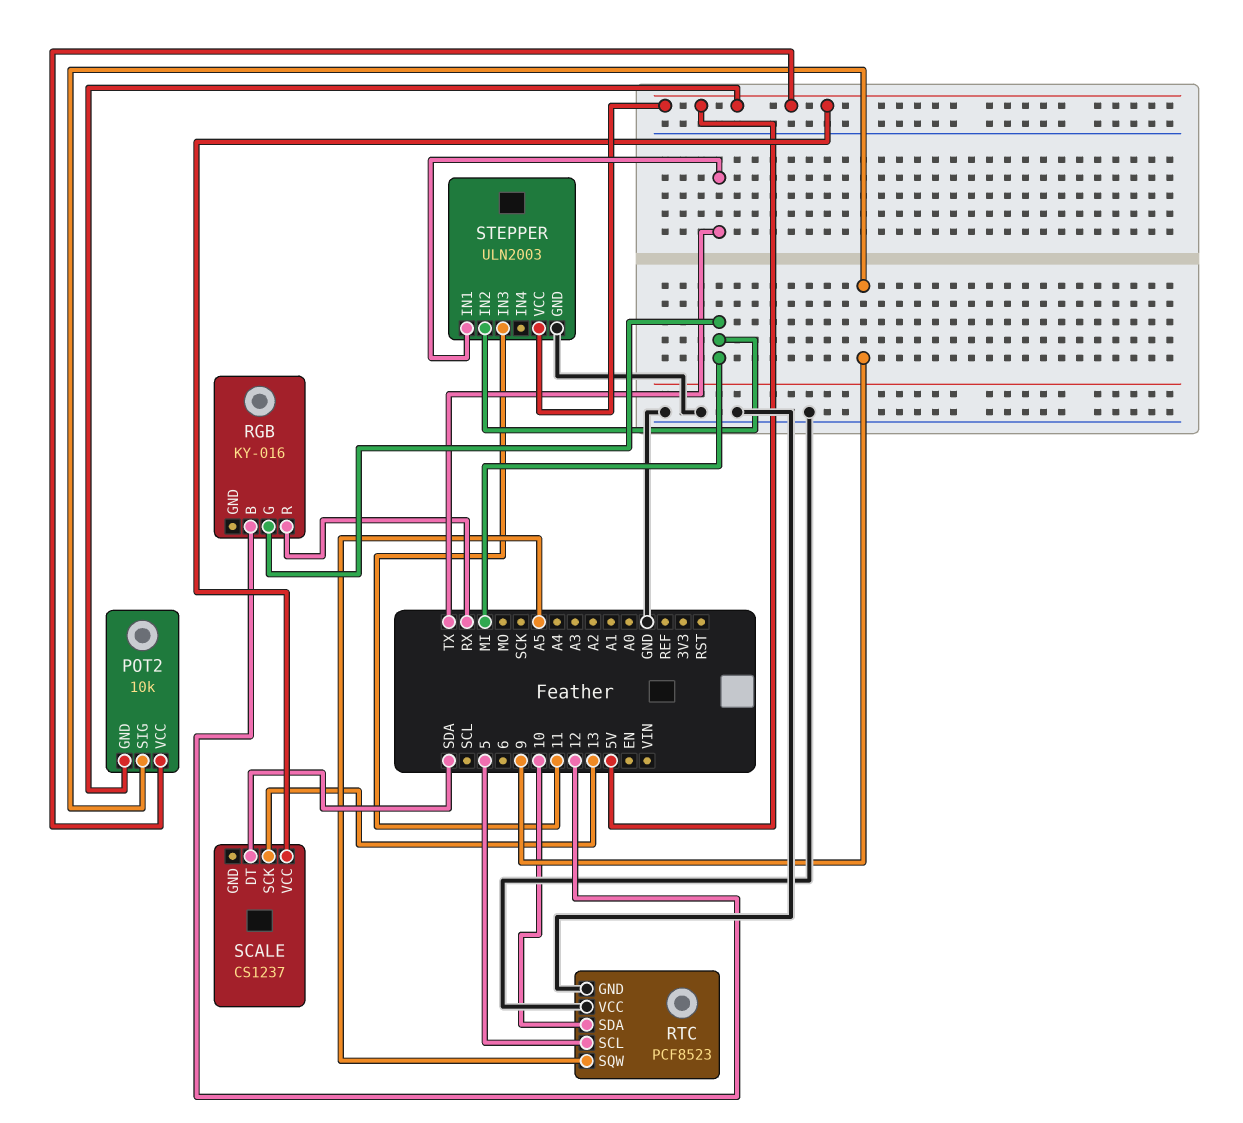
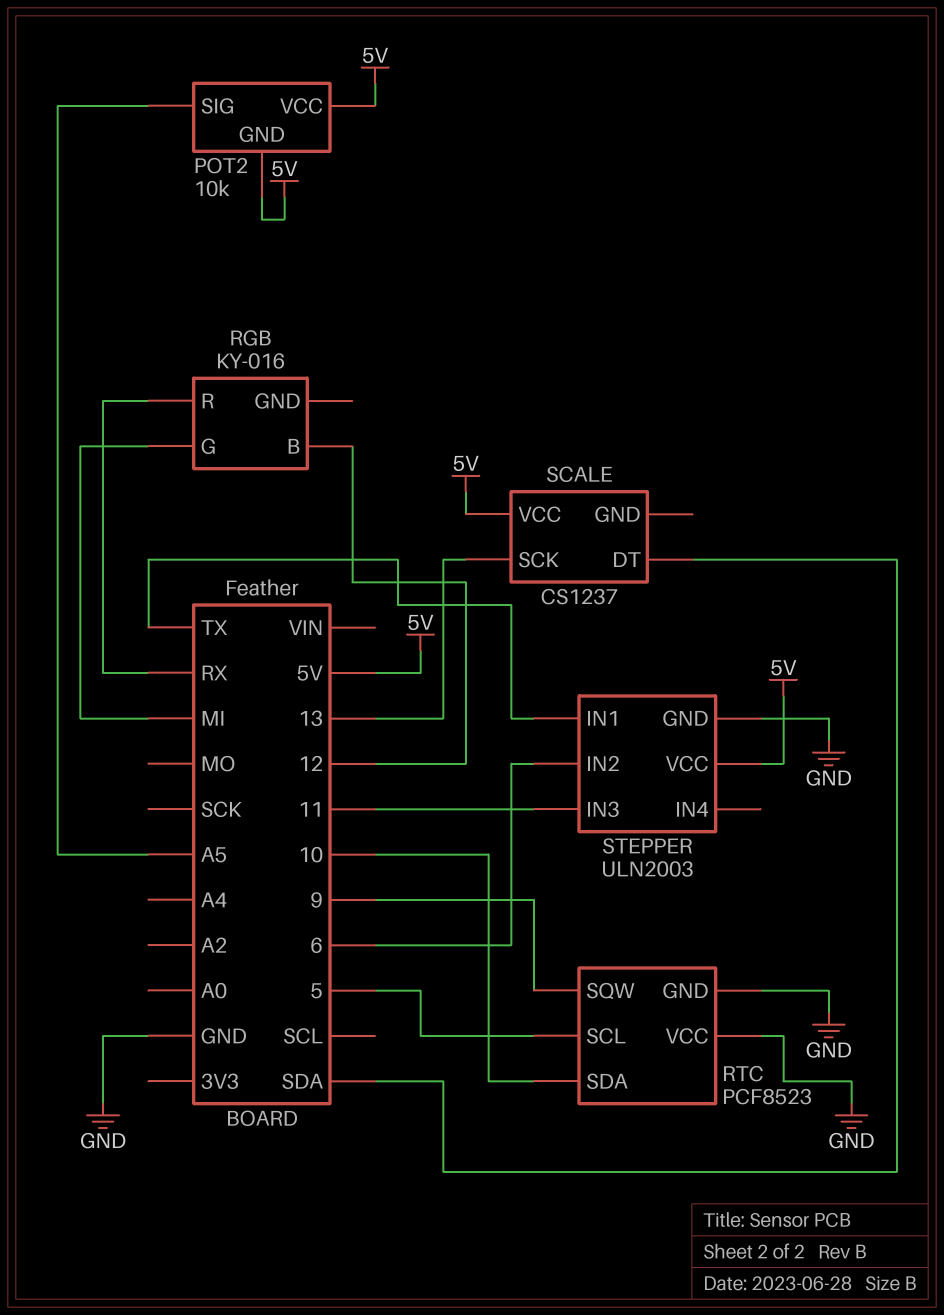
POT2 pin SIG: 9 -> A5
RTC pin SQW: A5 -> 9
STEPPER pin IN2: MI -> 6

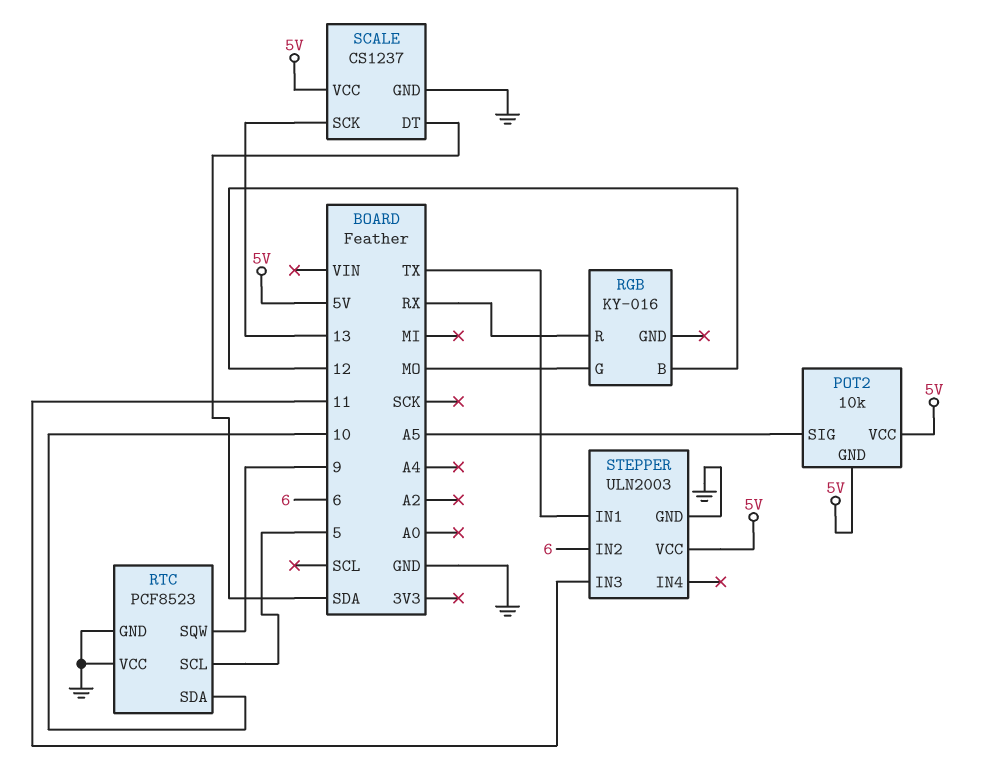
RGB pin G: MI -> MO
SCALE pin GND: none -> GND

